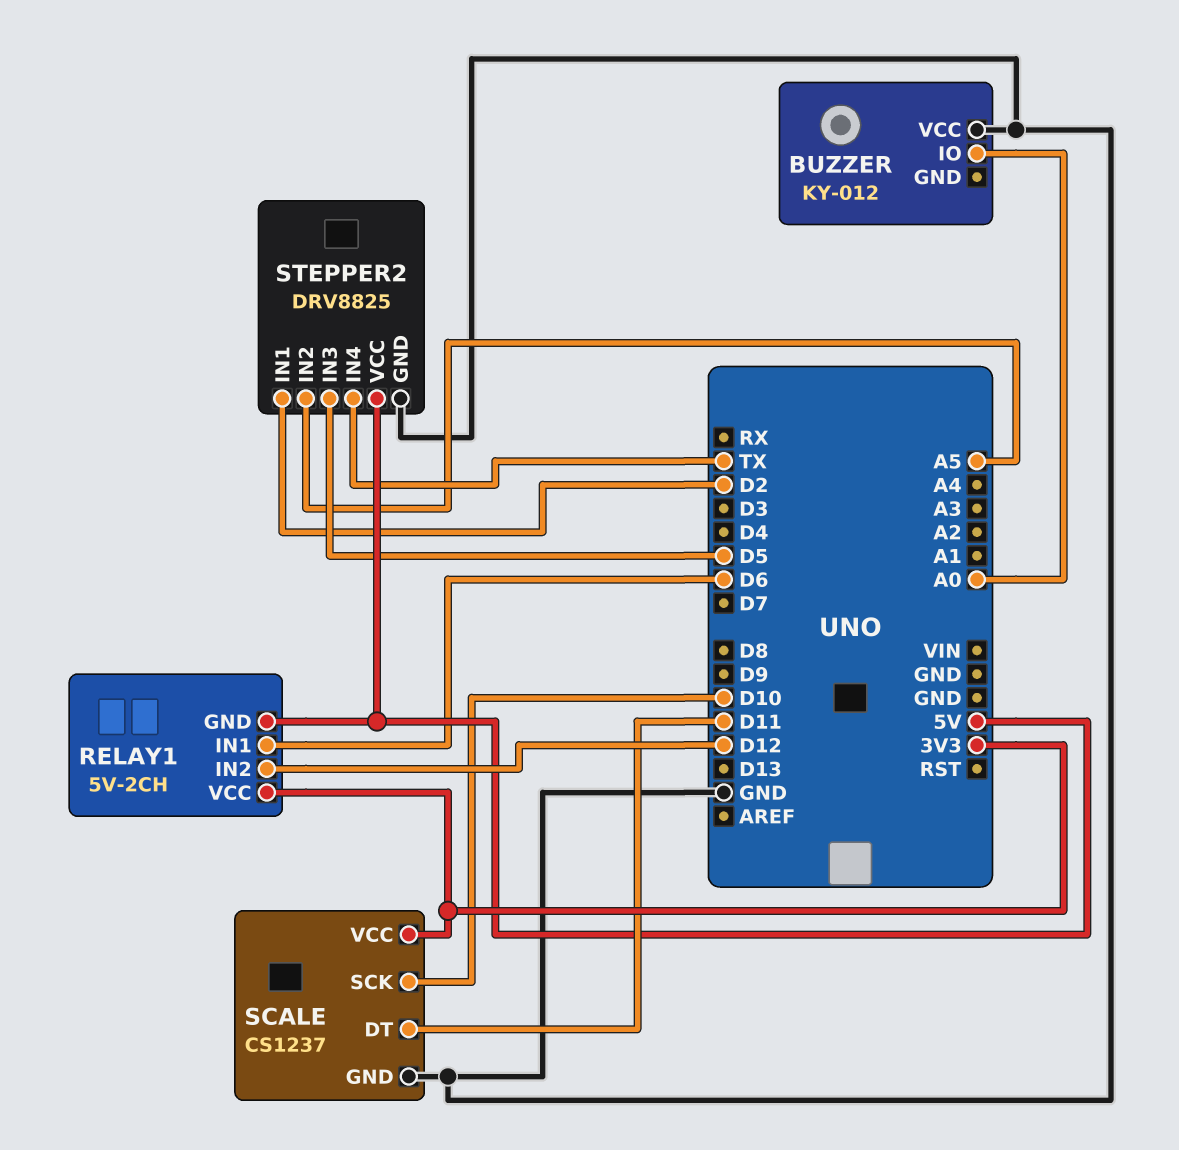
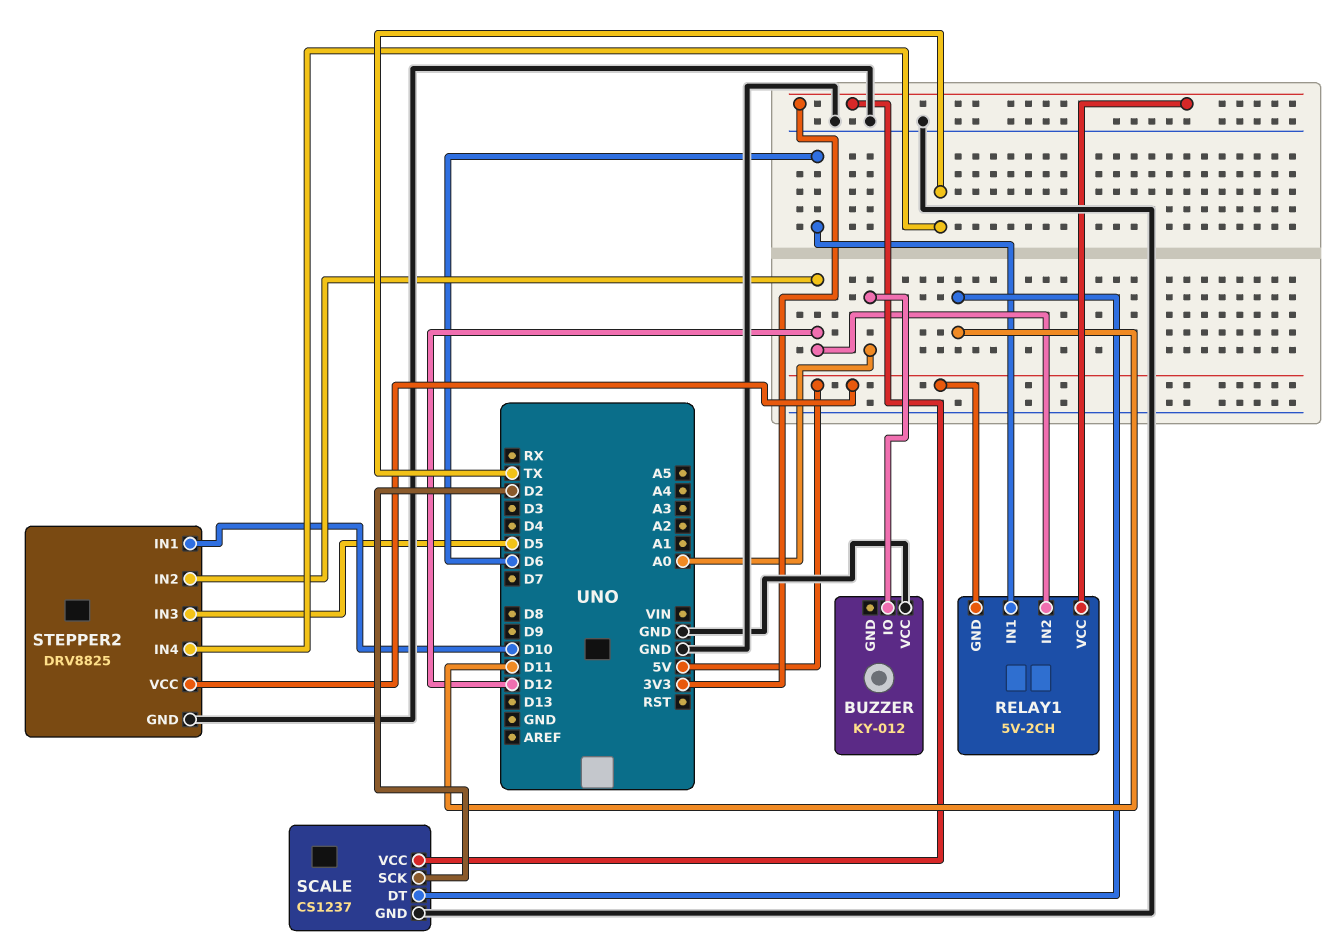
SCALE pin SCK: D10 -> D2
STEPPER2 pin IN1: D2 -> D10
STEPPER2 pin IN2: A5 -> D12

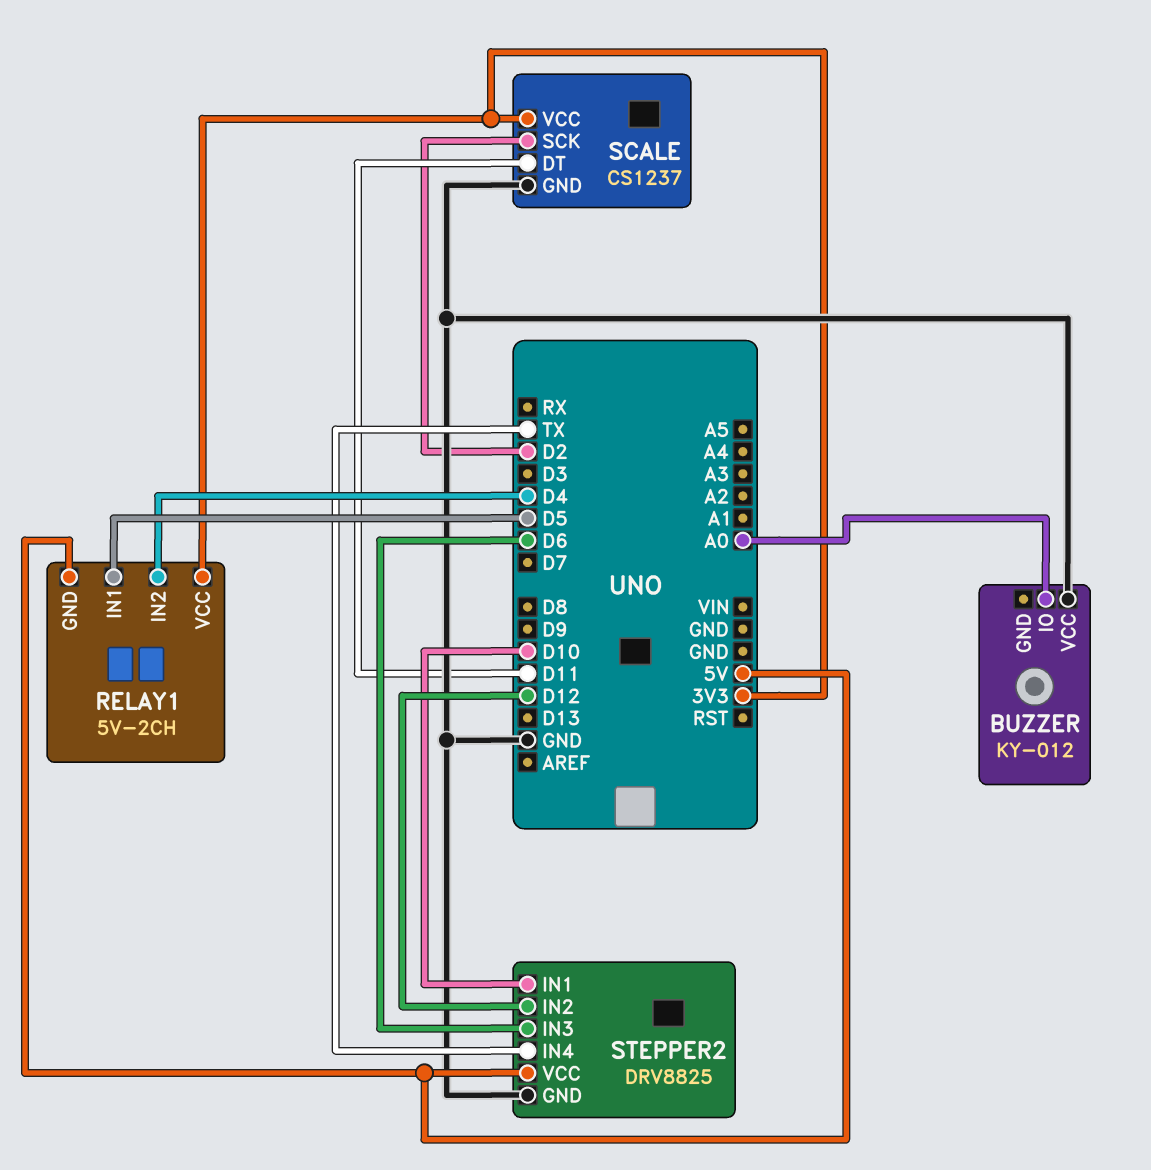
RELAY1 pin IN1: D6 -> D5
RELAY1 pin IN2: D12 -> D4
STEPPER2 pin IN3: D5 -> D6

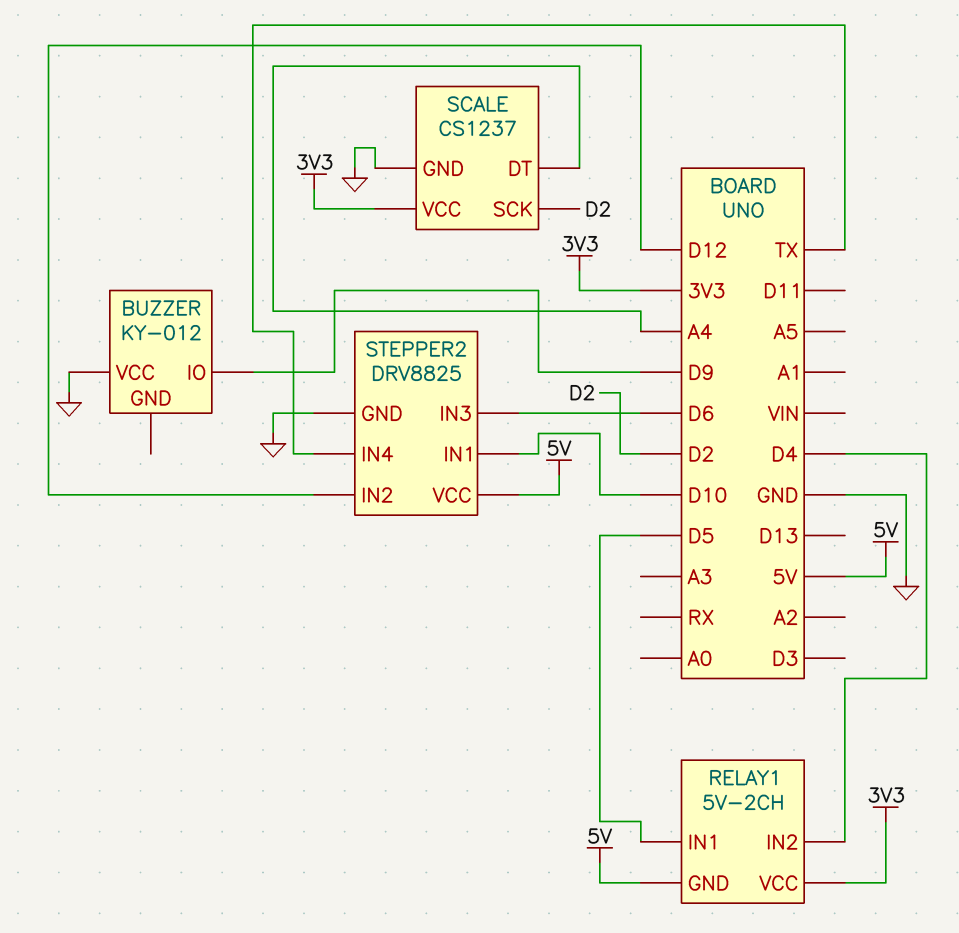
BUZZER pin IO: A0 -> D9
SCALE pin DT: D11 -> A4

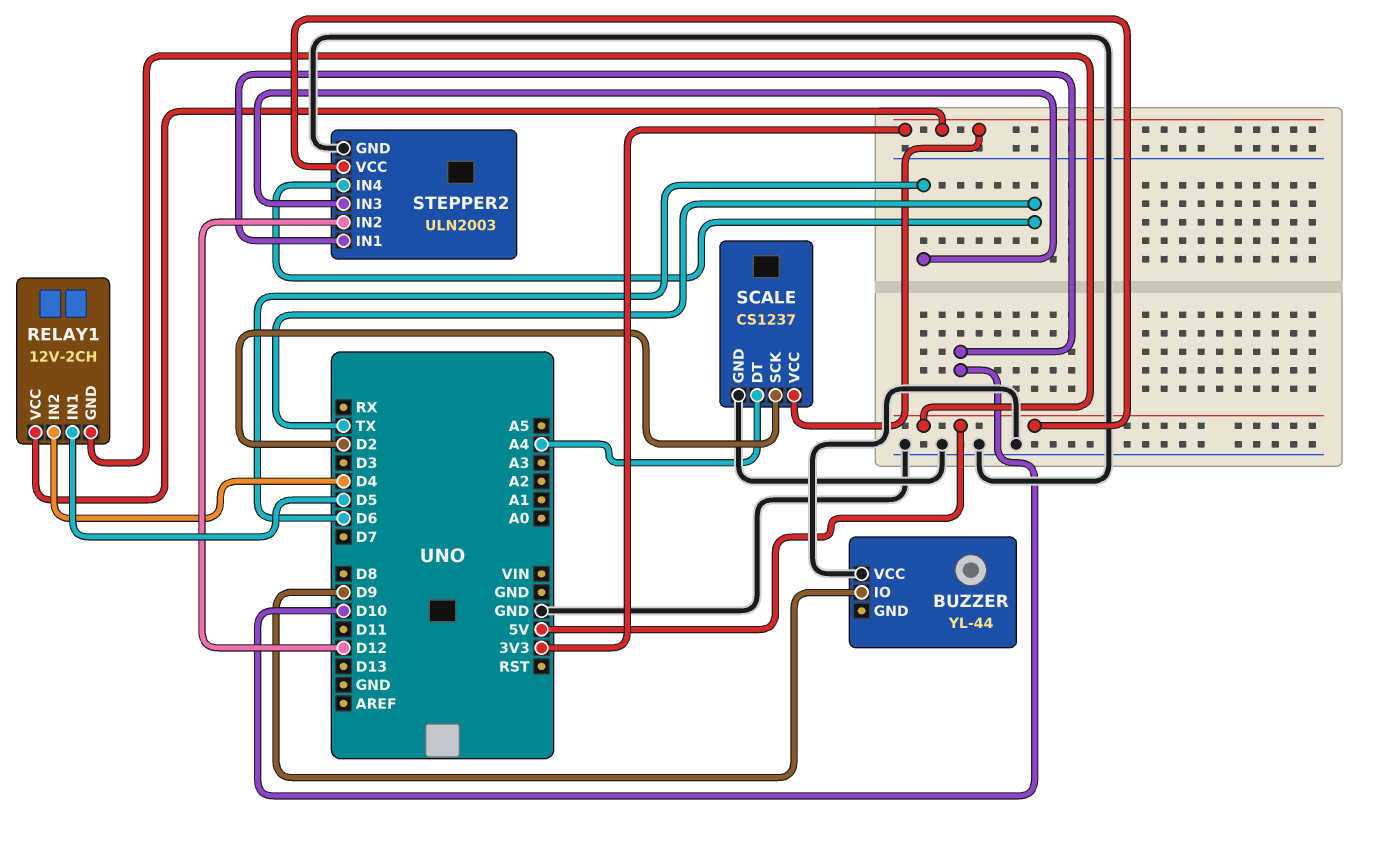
BUZZER: KY-012 -> YL-44
RELAY1: 5V-2CH -> 12V-2CH
STEPPER2: DRV8825 -> ULN2003

